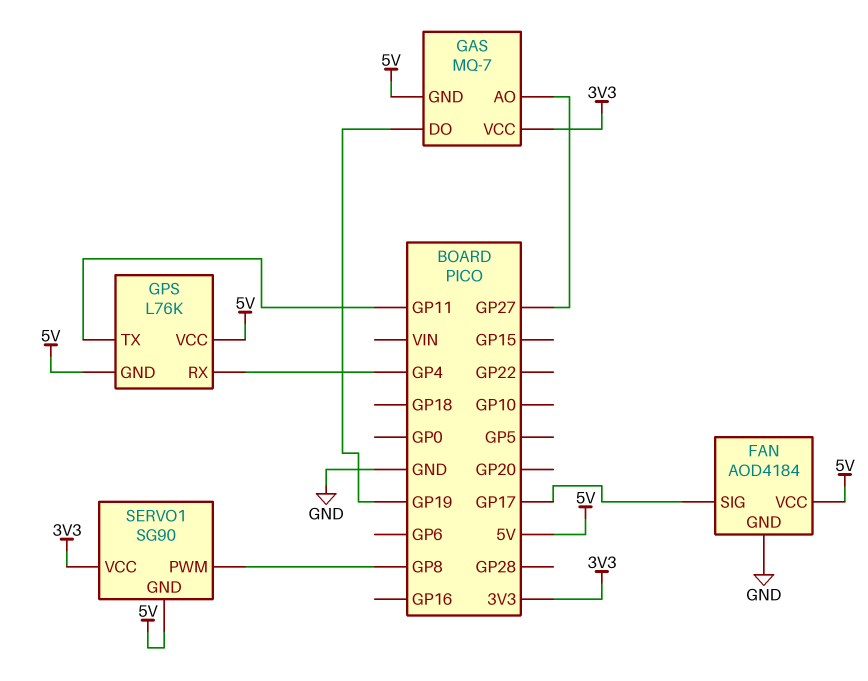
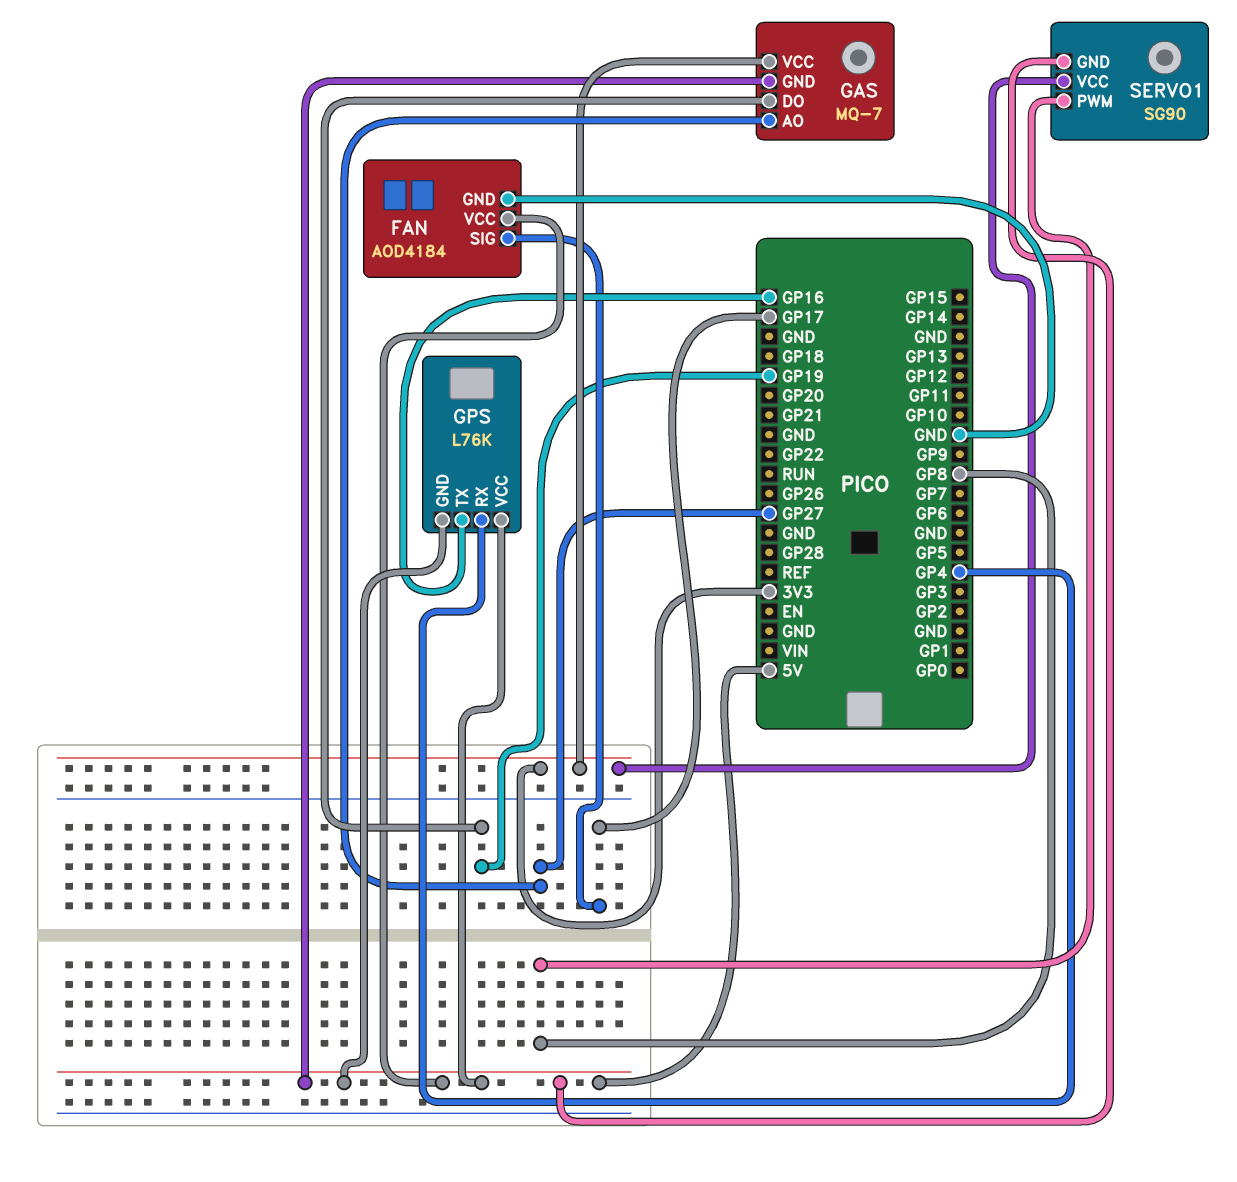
GPS pin TX: GP11 -> GP16

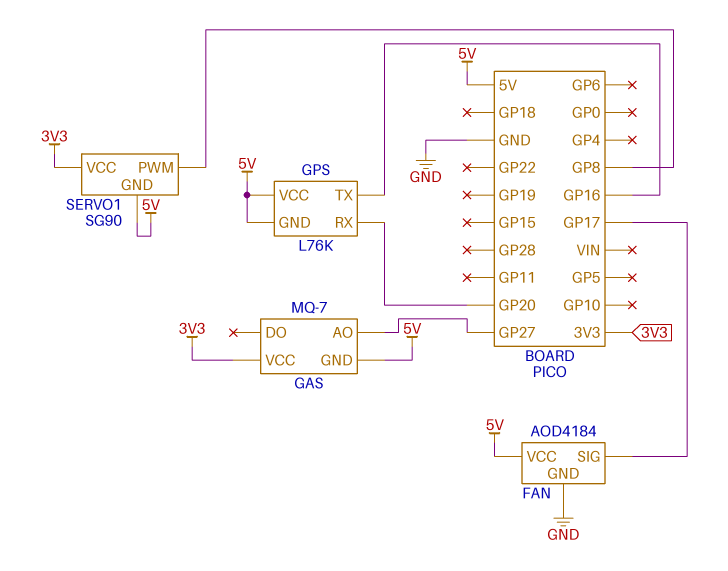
GAS pin DO: GP19 -> none
GPS pin RX: GP4 -> GP20

